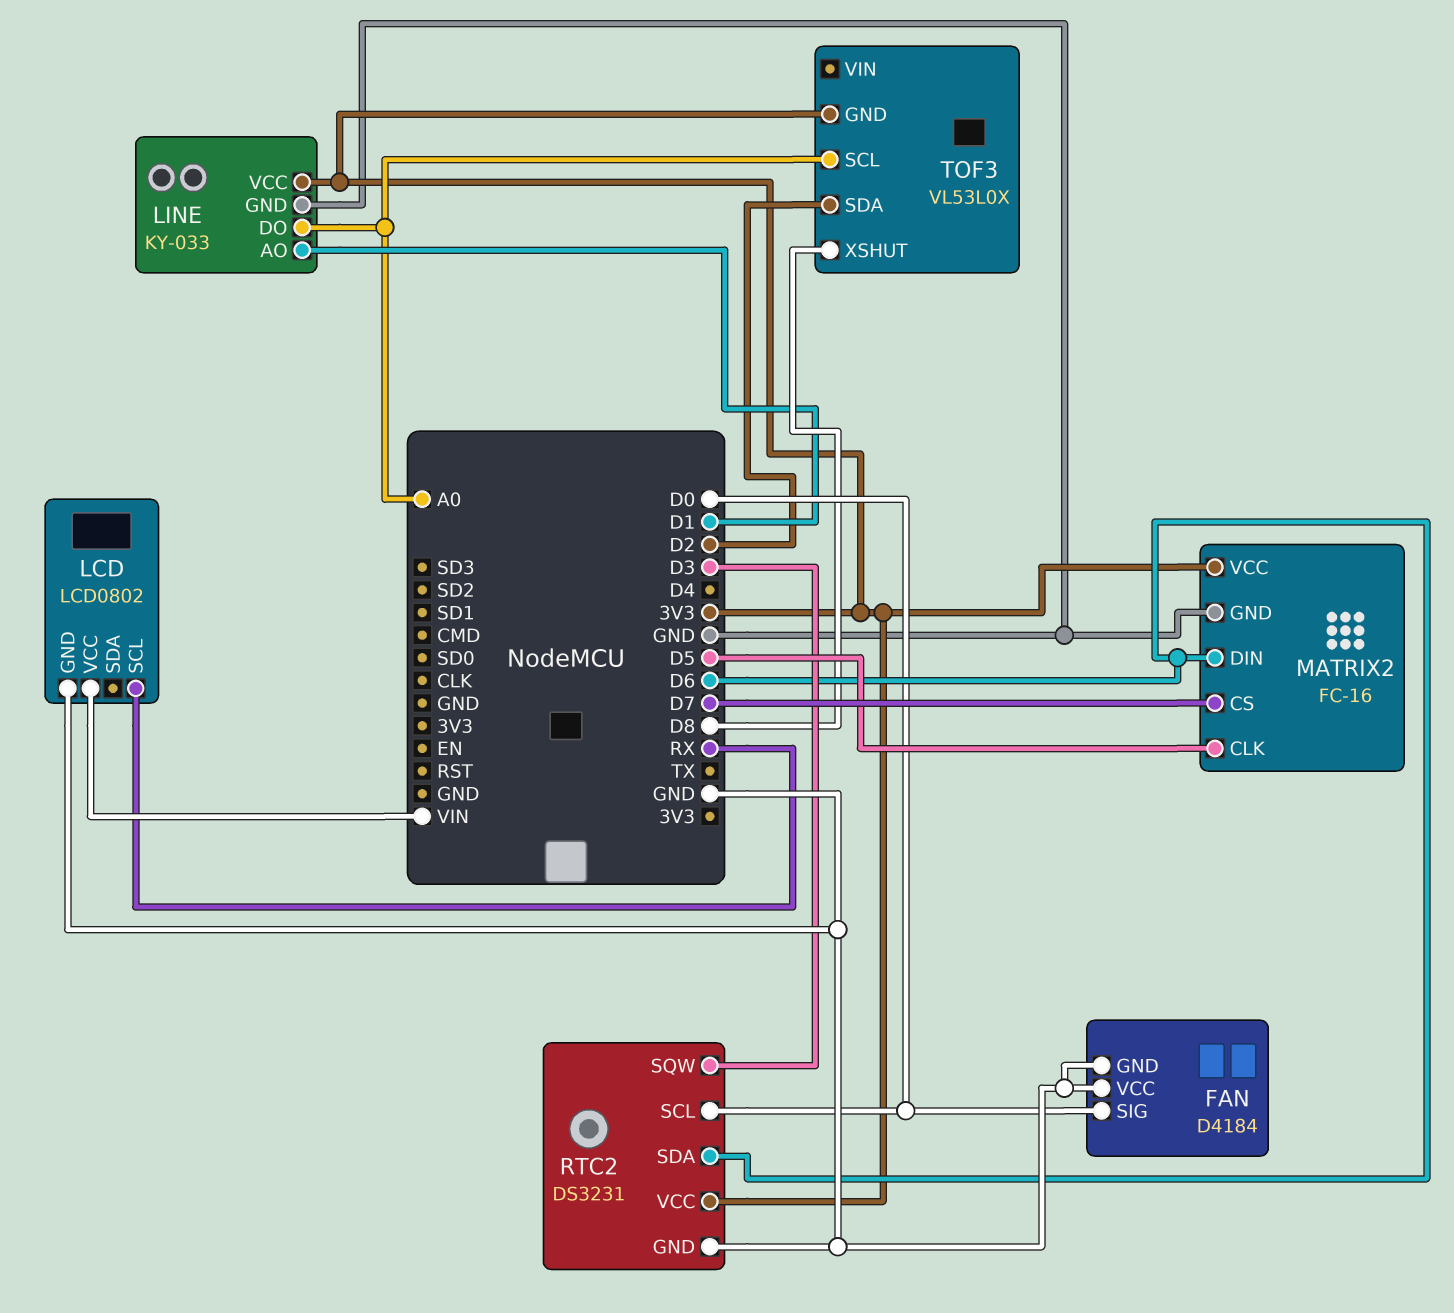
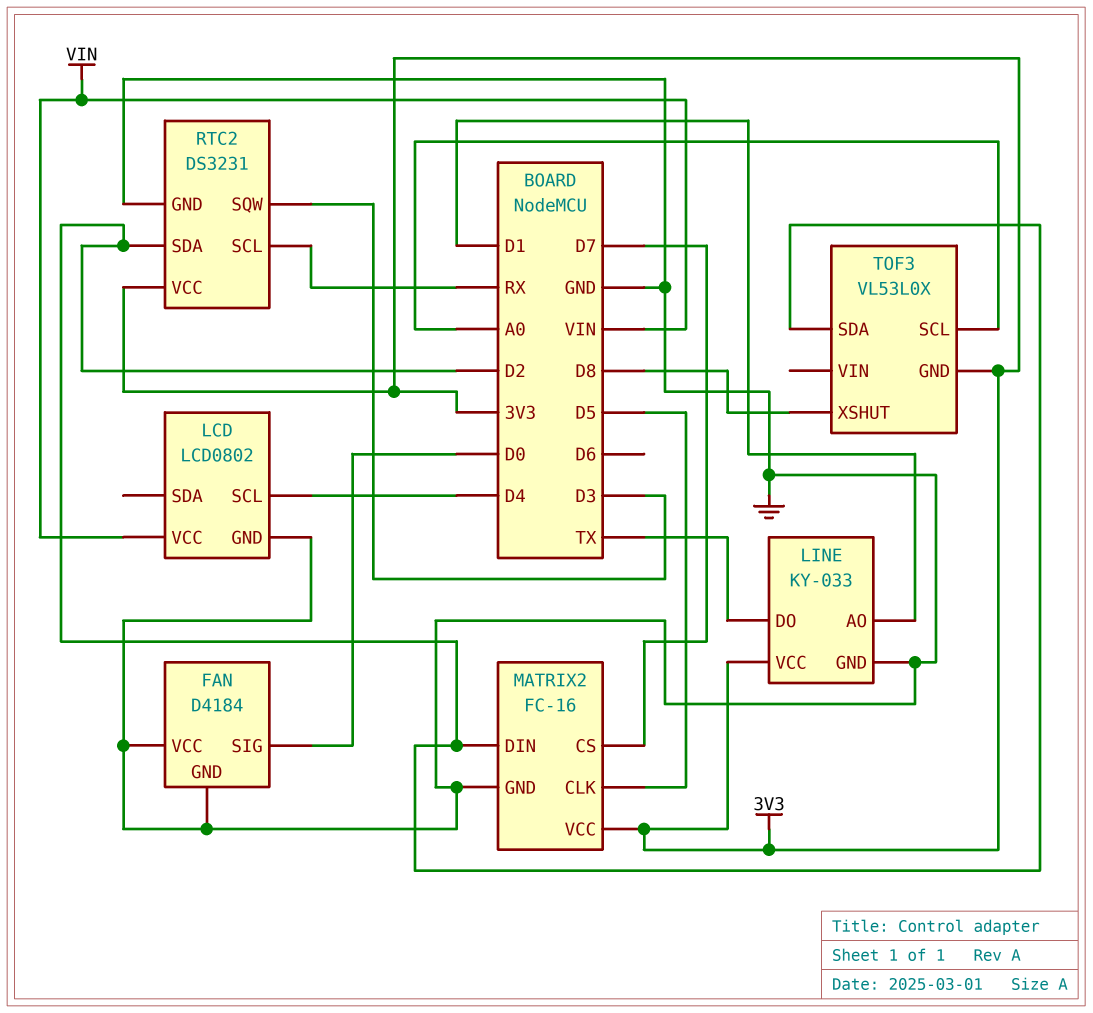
LCD pin SCL: RX -> D4
LINE pin DO: A0 -> TX
MATRIX2 pin DIN: D6 -> D2
RTC2 pin SCL: D0 -> RX
RTC2 pin SDA: D6 -> D2

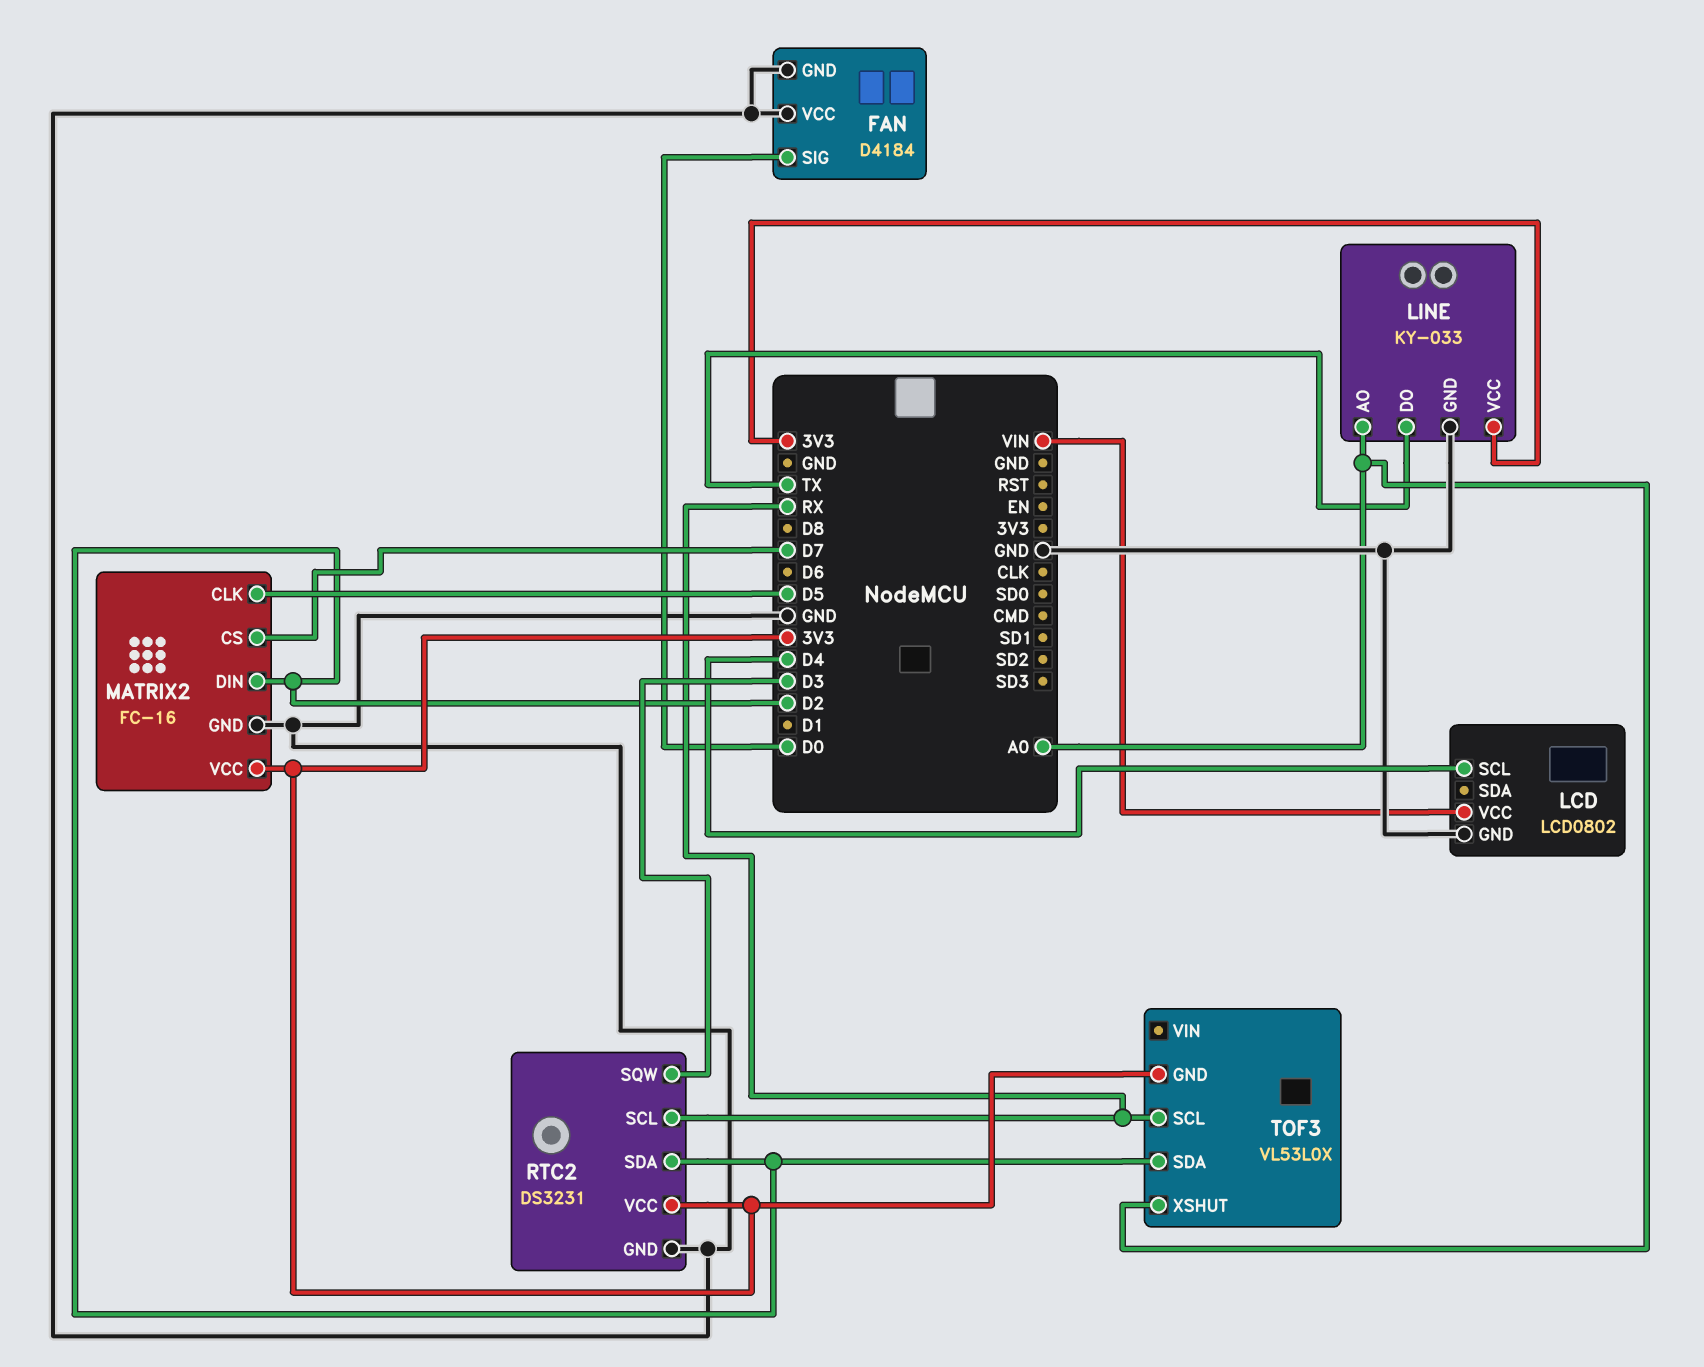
LINE pin AO: D1 -> A0
TOF3 pin SCL: A0 -> RX
TOF3 pin XSHUT: D8 -> A0

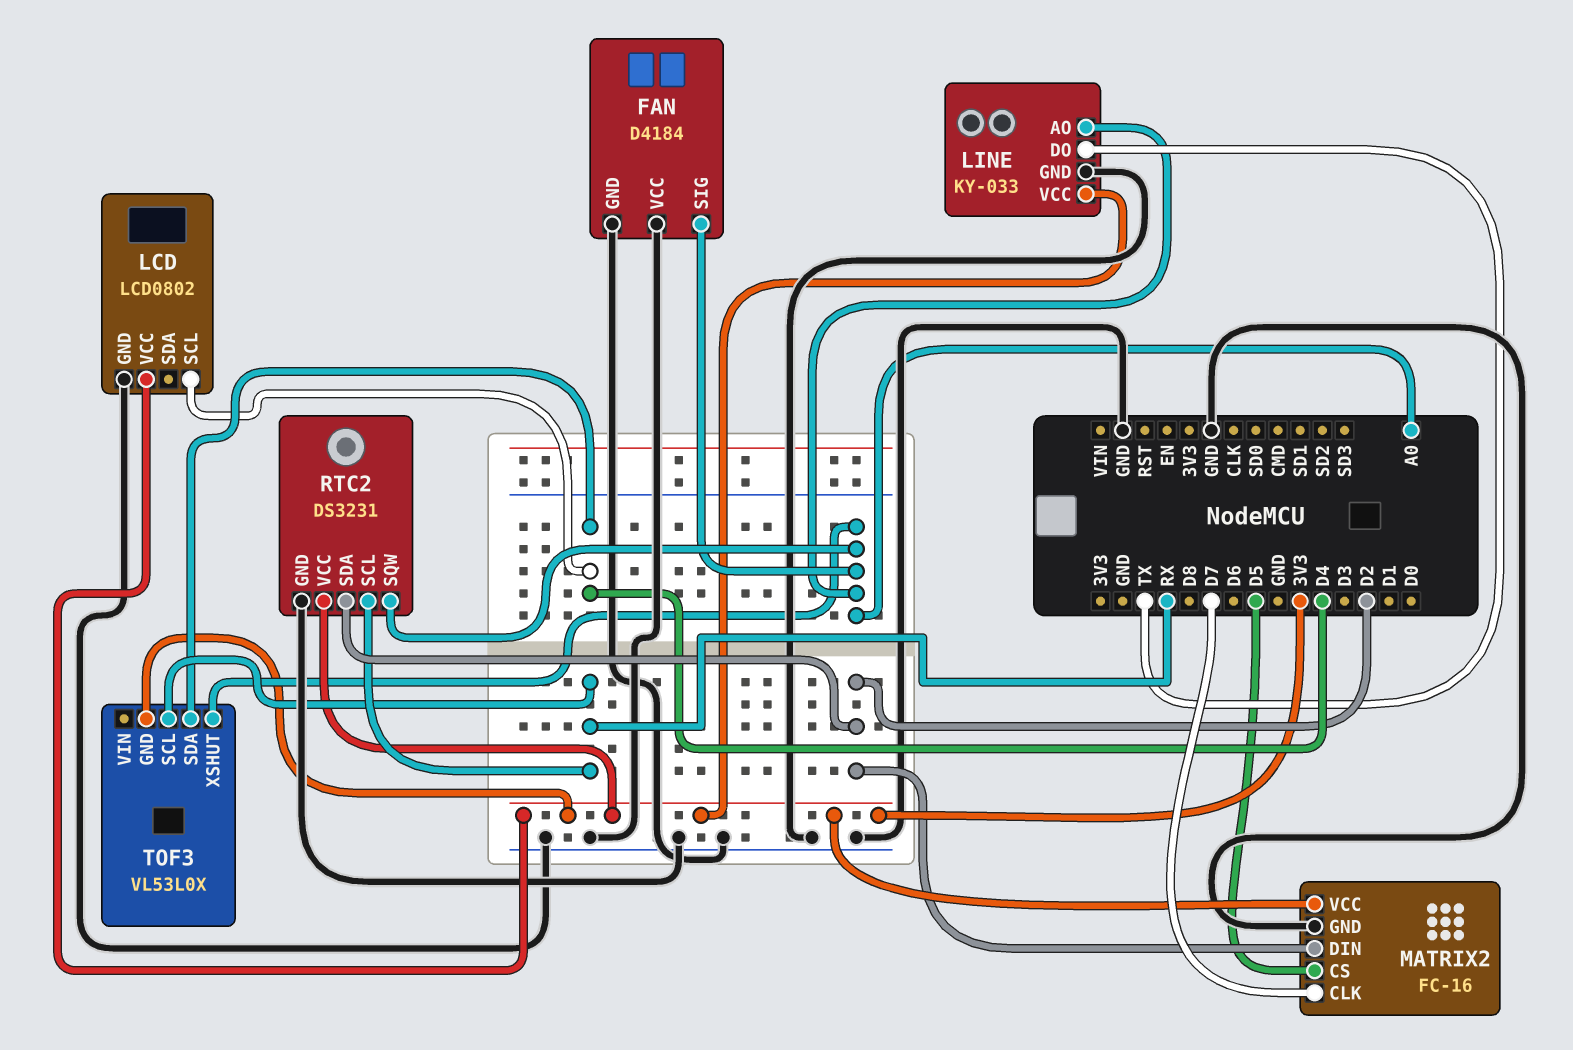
FAN pin SIG: D0 -> A0
LCD pin VCC: VIN -> 3V3
MATRIX2 pin CLK: D5 -> D7
MATRIX2 pin CS: D7 -> D5
RTC2 pin SQW: D3 -> A0
TOF3 pin SDA: D2 -> D4

